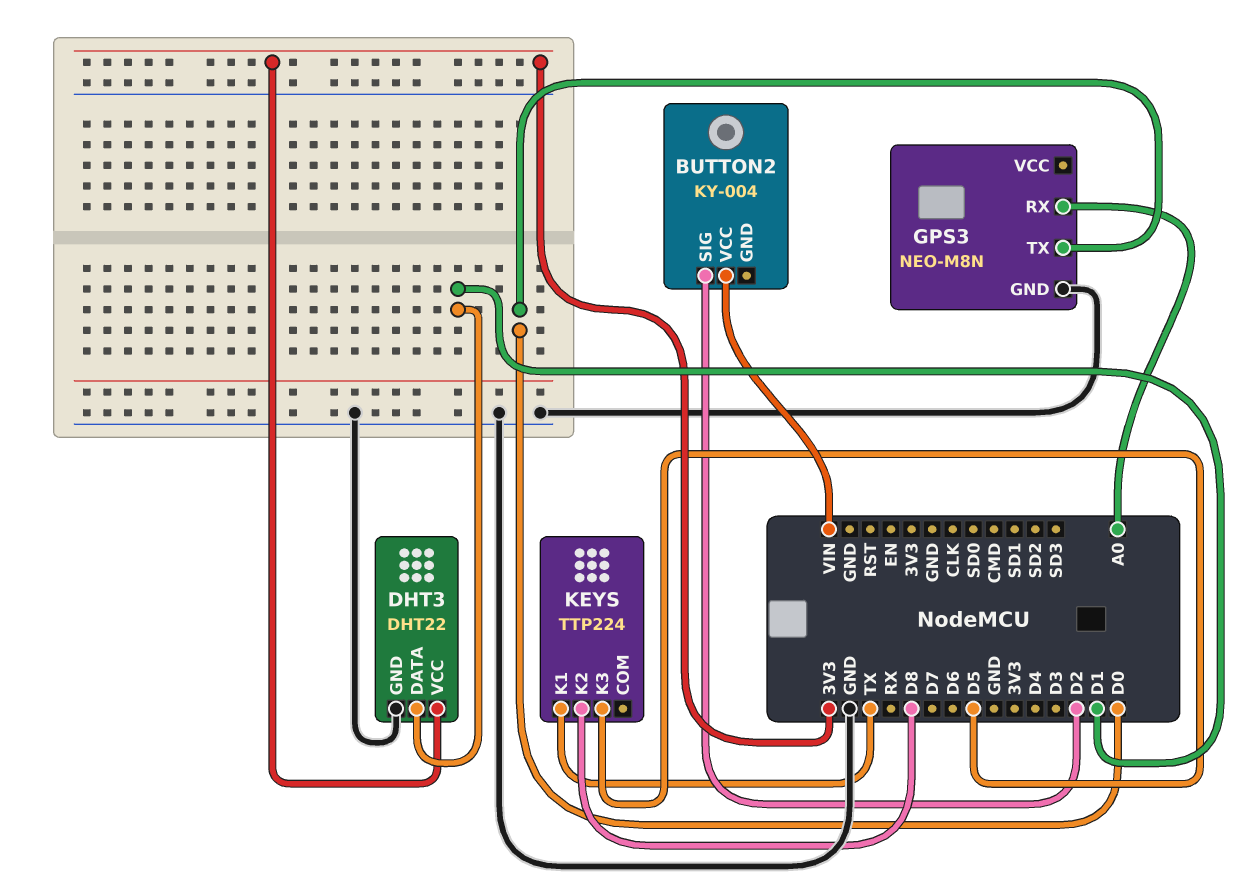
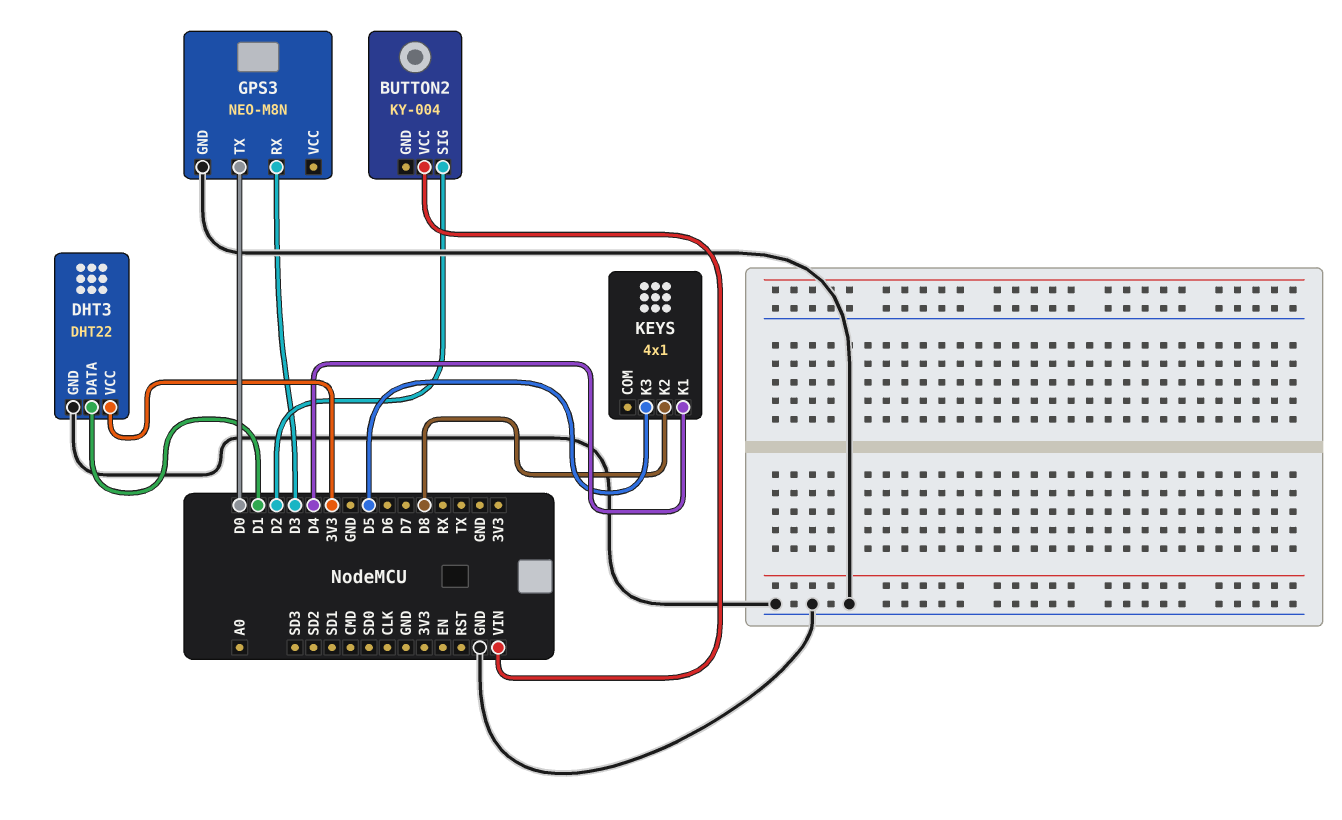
GPS3 pin RX: A0 -> D3
KEYS: TTP224 -> 4x1
KEYS pin K1: TX -> D4

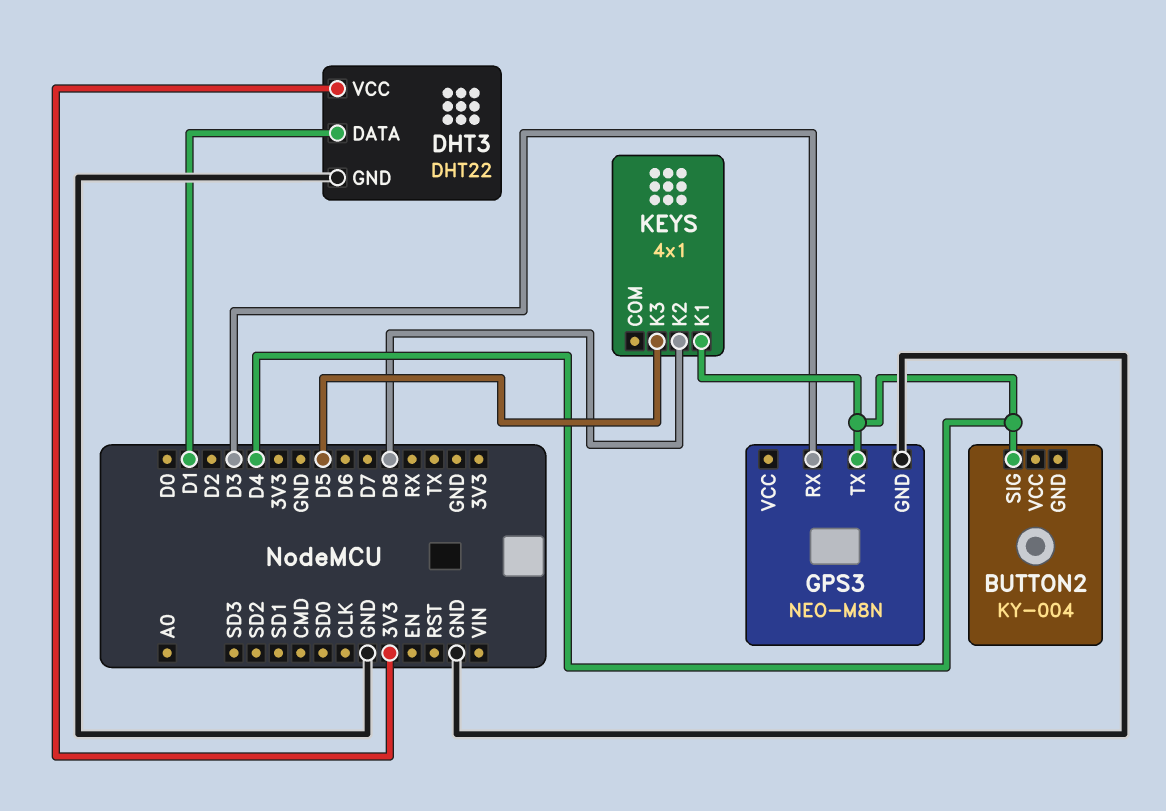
BUTTON2 pin SIG: D2 -> D4
BUTTON2 pin VCC: VIN -> none
GPS3 pin TX: D0 -> D4

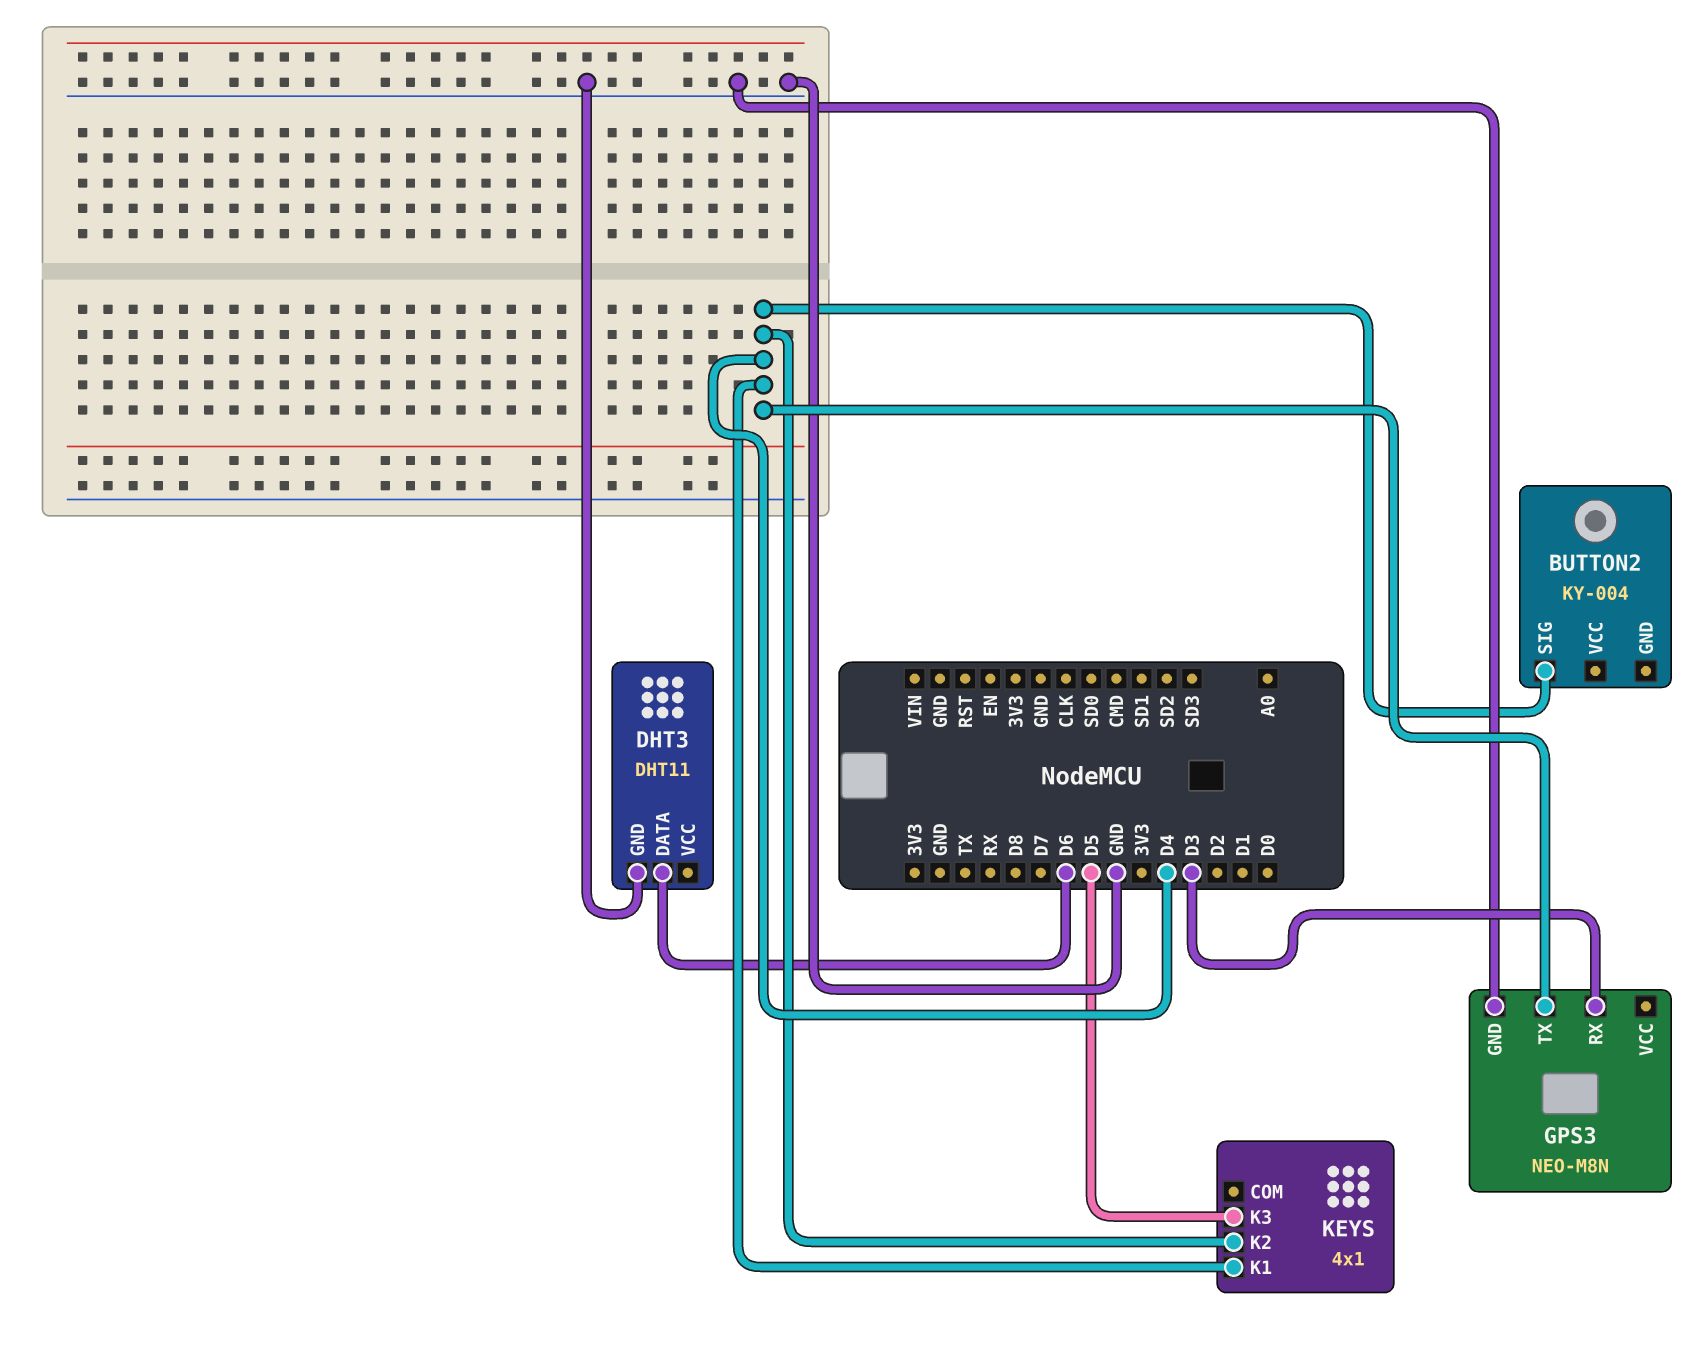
DHT3: DHT22 -> DHT11
DHT3 pin DATA: D1 -> D6
DHT3 pin VCC: 3V3 -> none
KEYS pin K2: D8 -> D4

